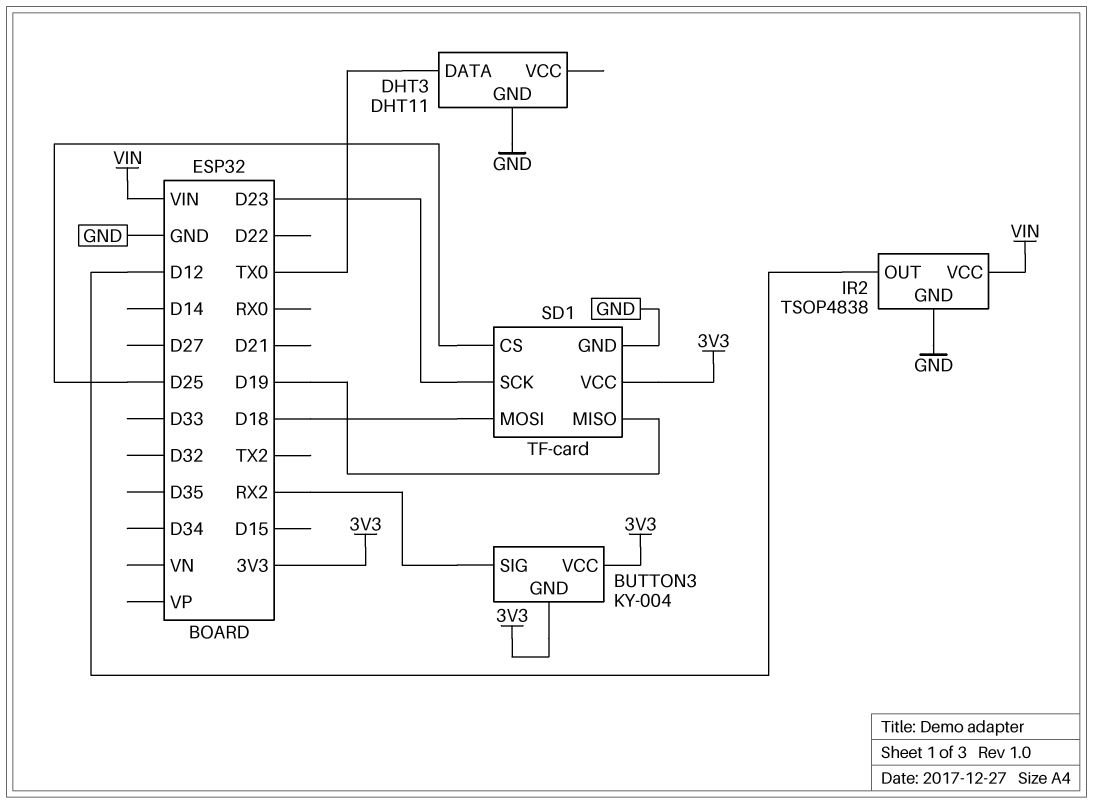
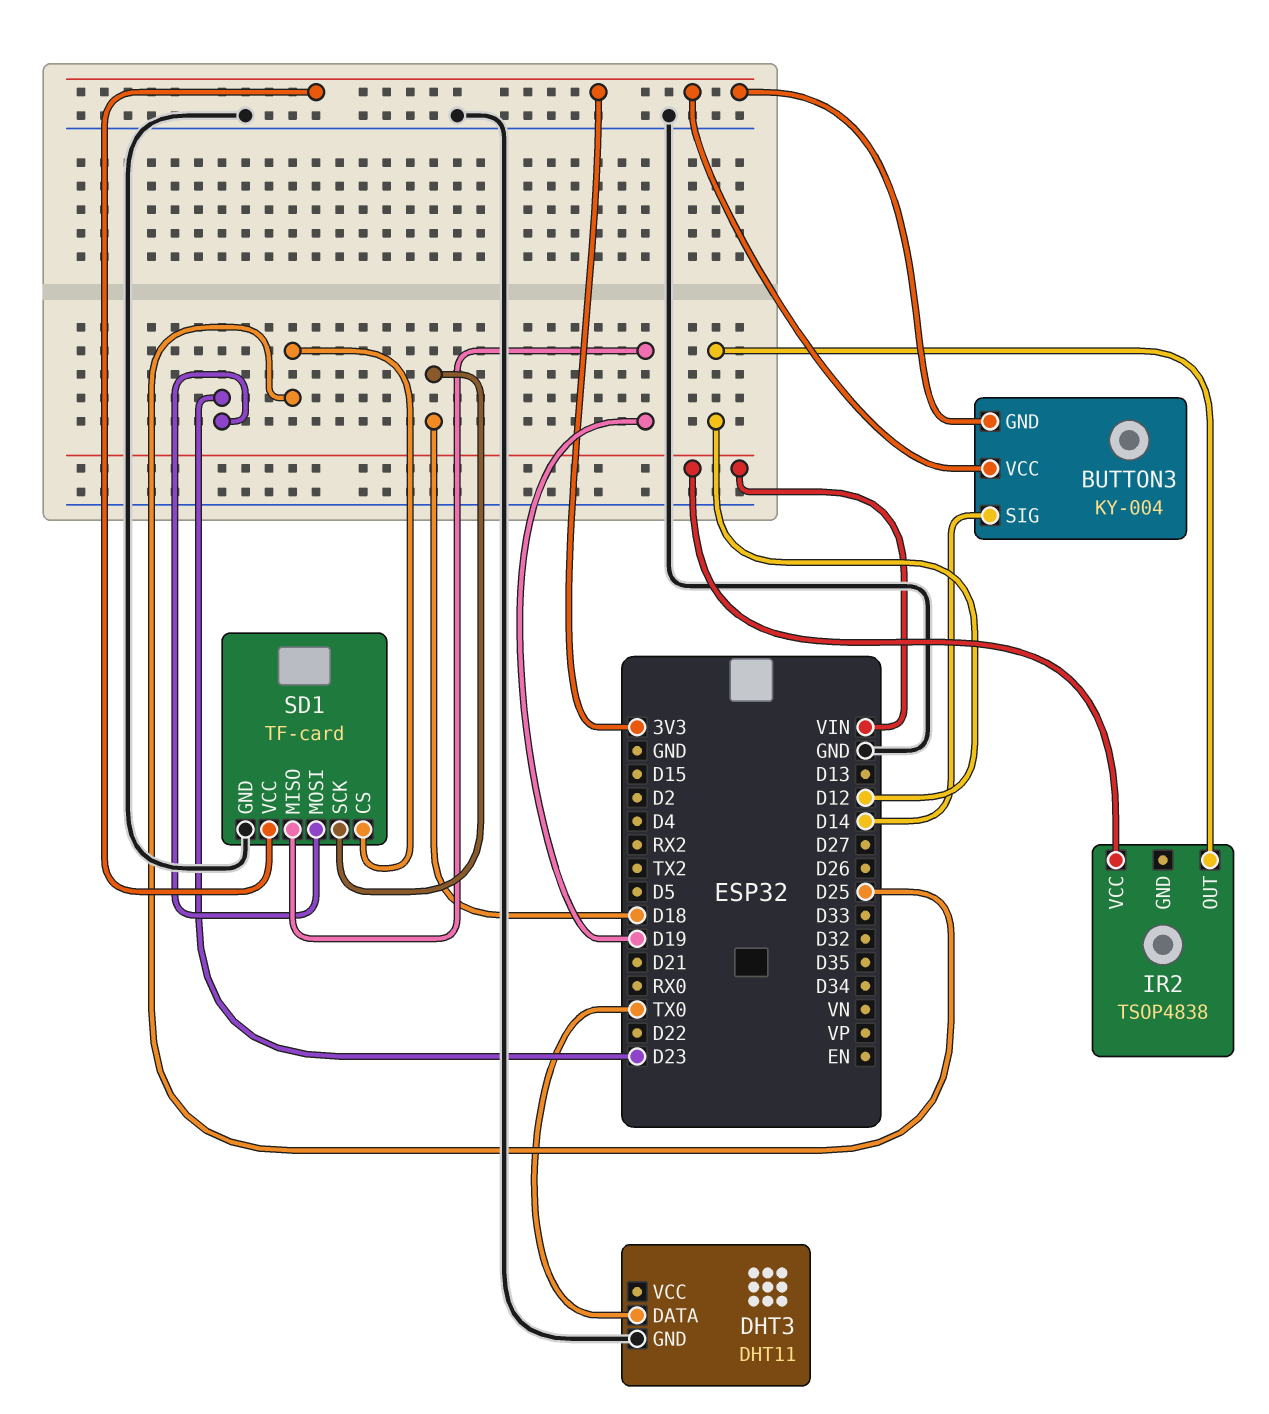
BUTTON3 pin SIG: RX2 -> D14
IR2 pin GND: GND -> none
SD1 pin MOSI: D18 -> D23
SD1 pin SCK: D23 -> D18

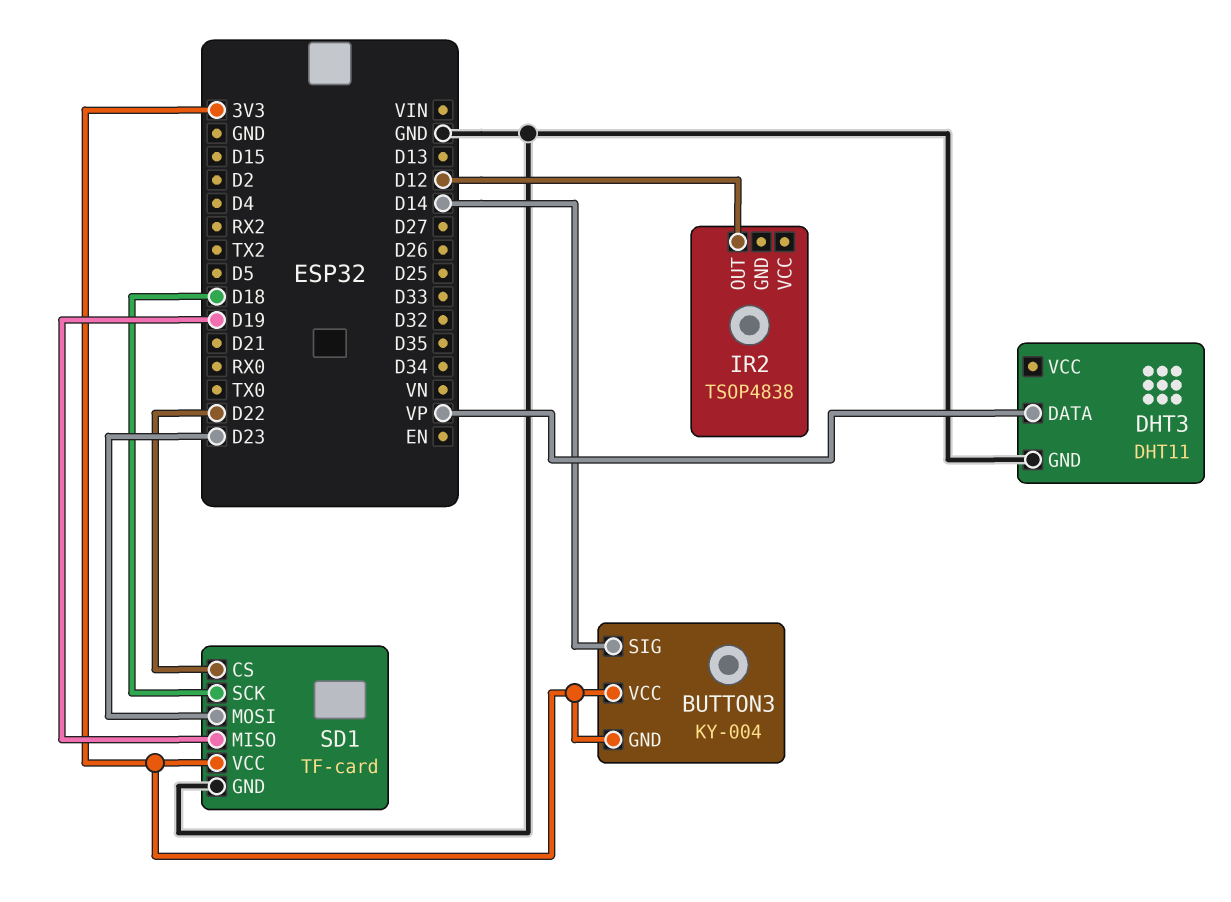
DHT3 pin DATA: TX0 -> VP
IR2 pin VCC: VIN -> none
SD1 pin CS: D25 -> D22

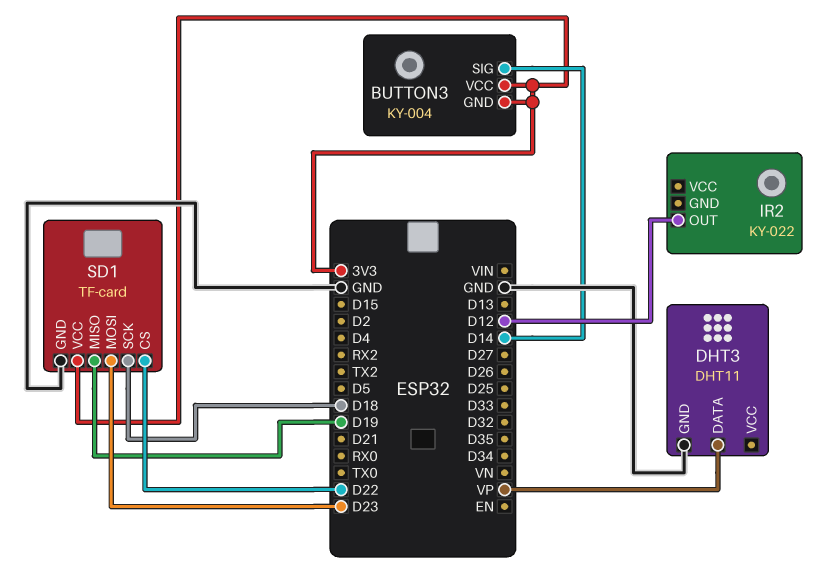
IR2: TSOP4838 -> KY-022

